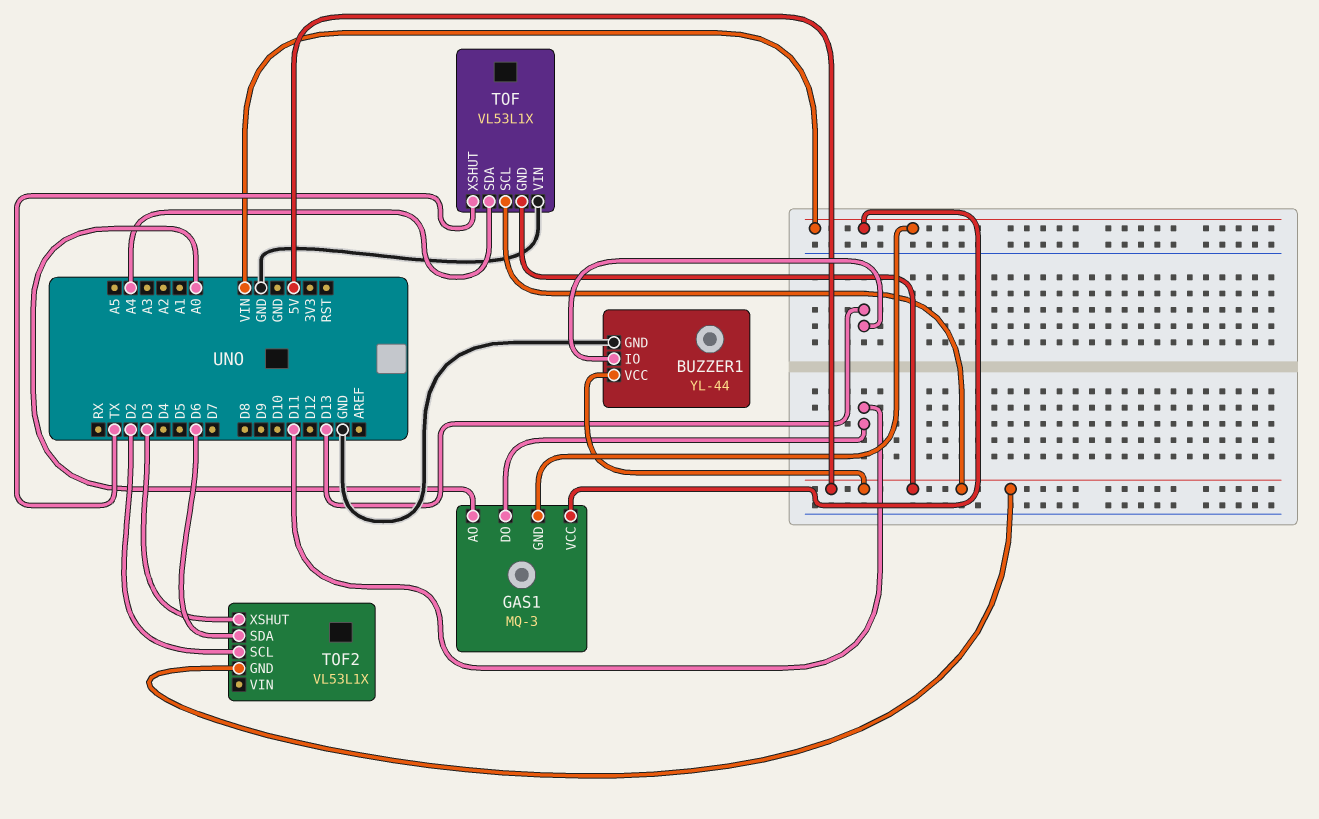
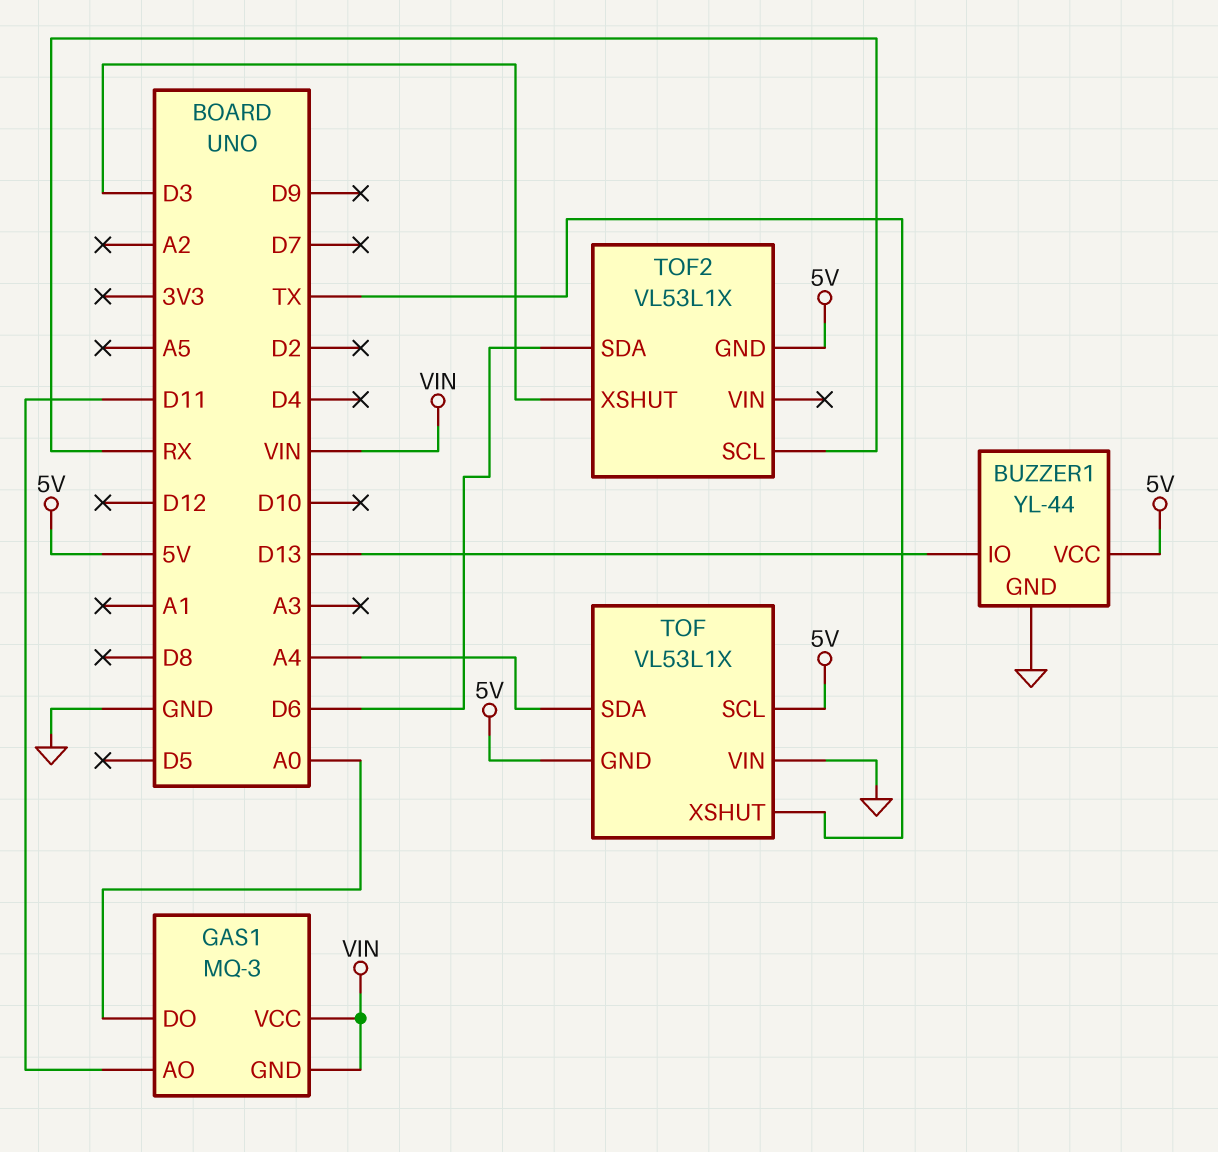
GAS1 pin AO: A0 -> D11
GAS1 pin DO: D11 -> A0
TOF2 pin SCL: D2 -> RX

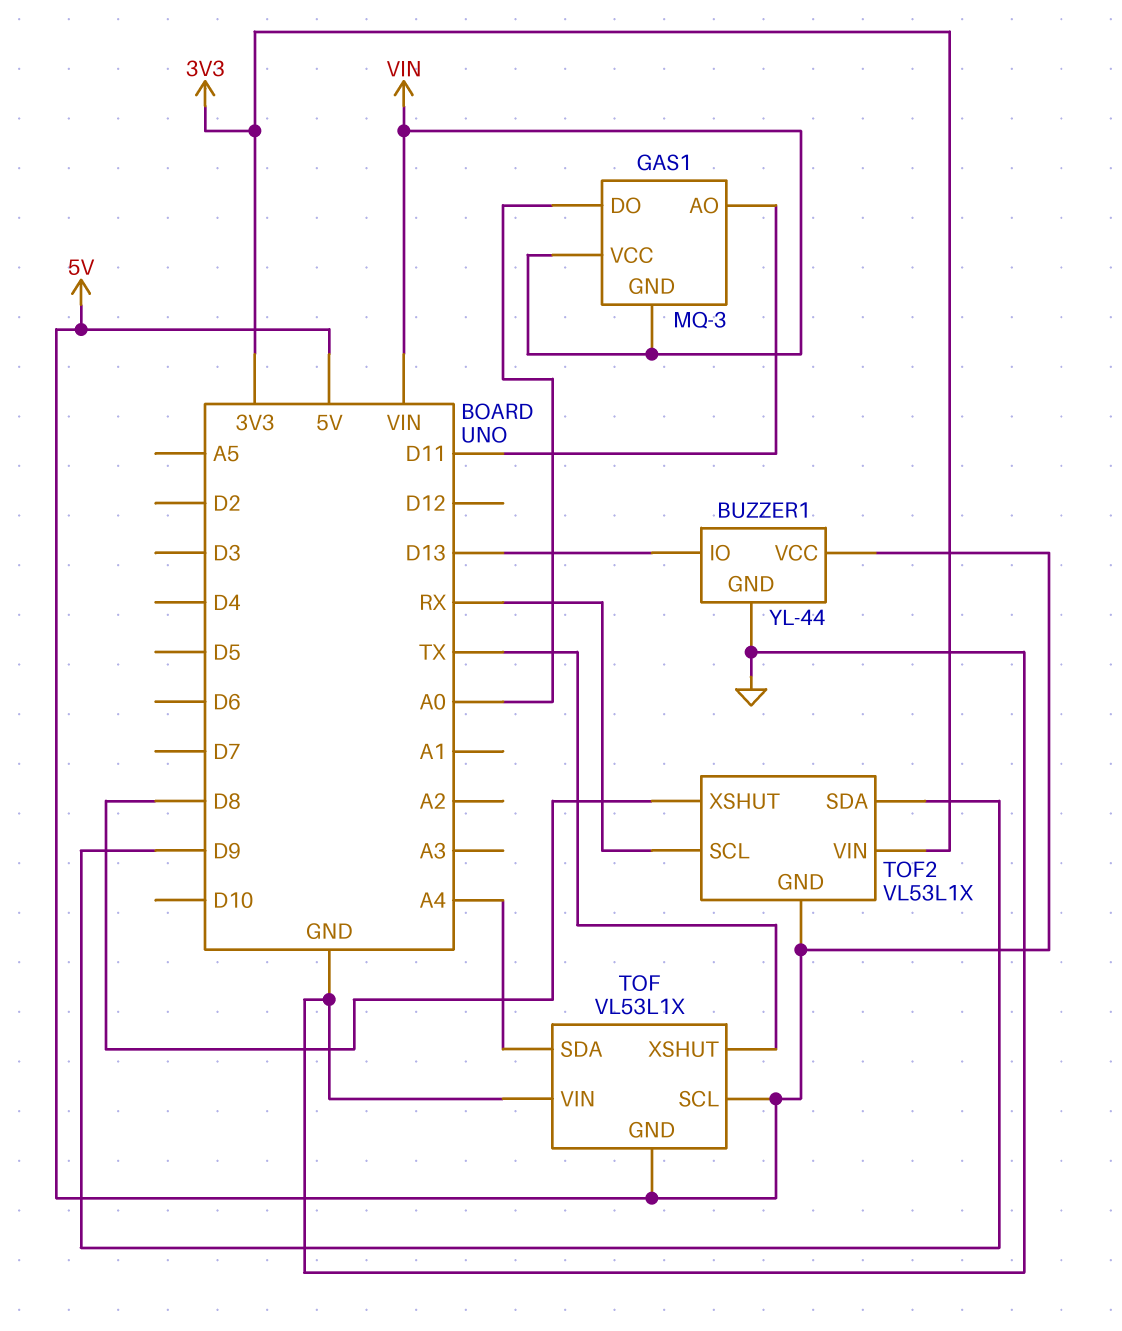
TOF2 pin SDA: D6 -> D9
TOF2 pin VIN: none -> 3V3
TOF2 pin XSHUT: D3 -> D8

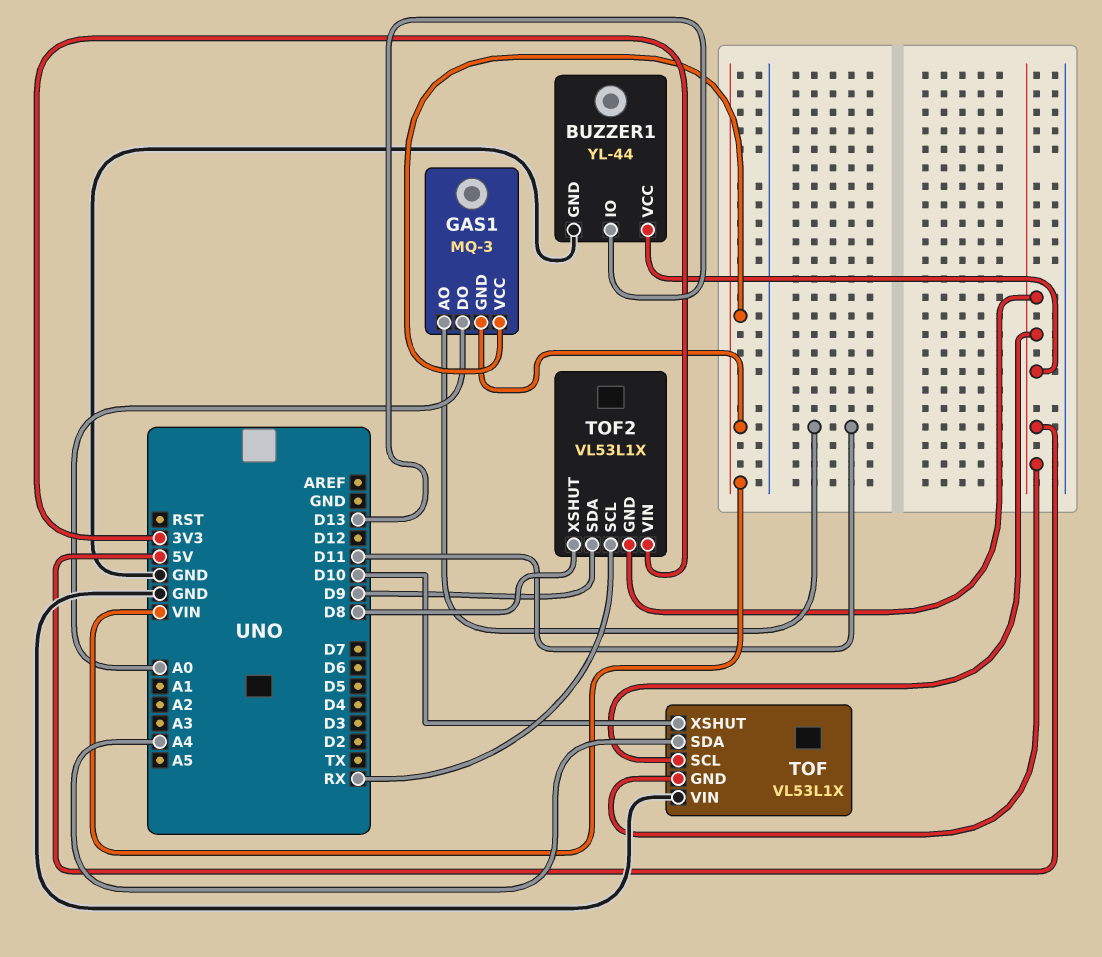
TOF pin XSHUT: TX -> D10

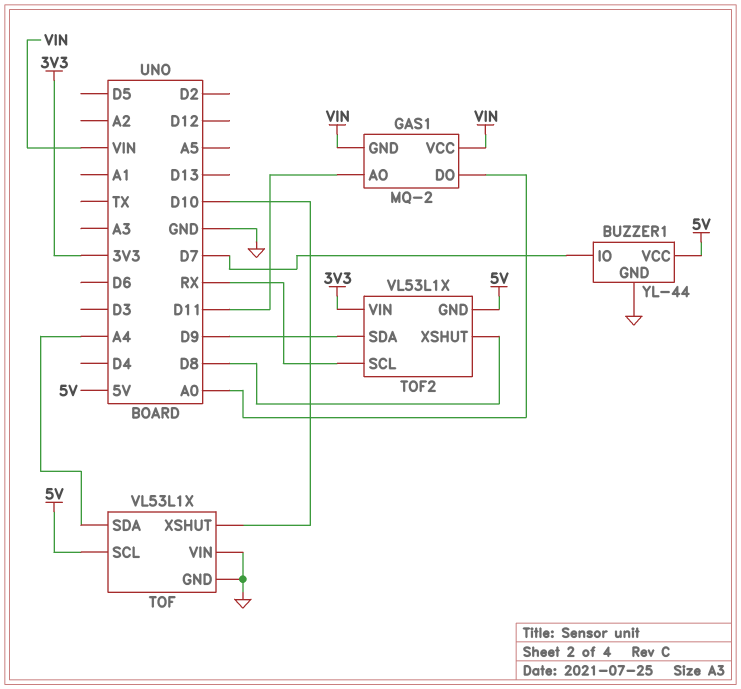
BUZZER1 pin IO: D13 -> D7
GAS1: MQ-3 -> MQ-2
TOF pin GND: 5V -> GND

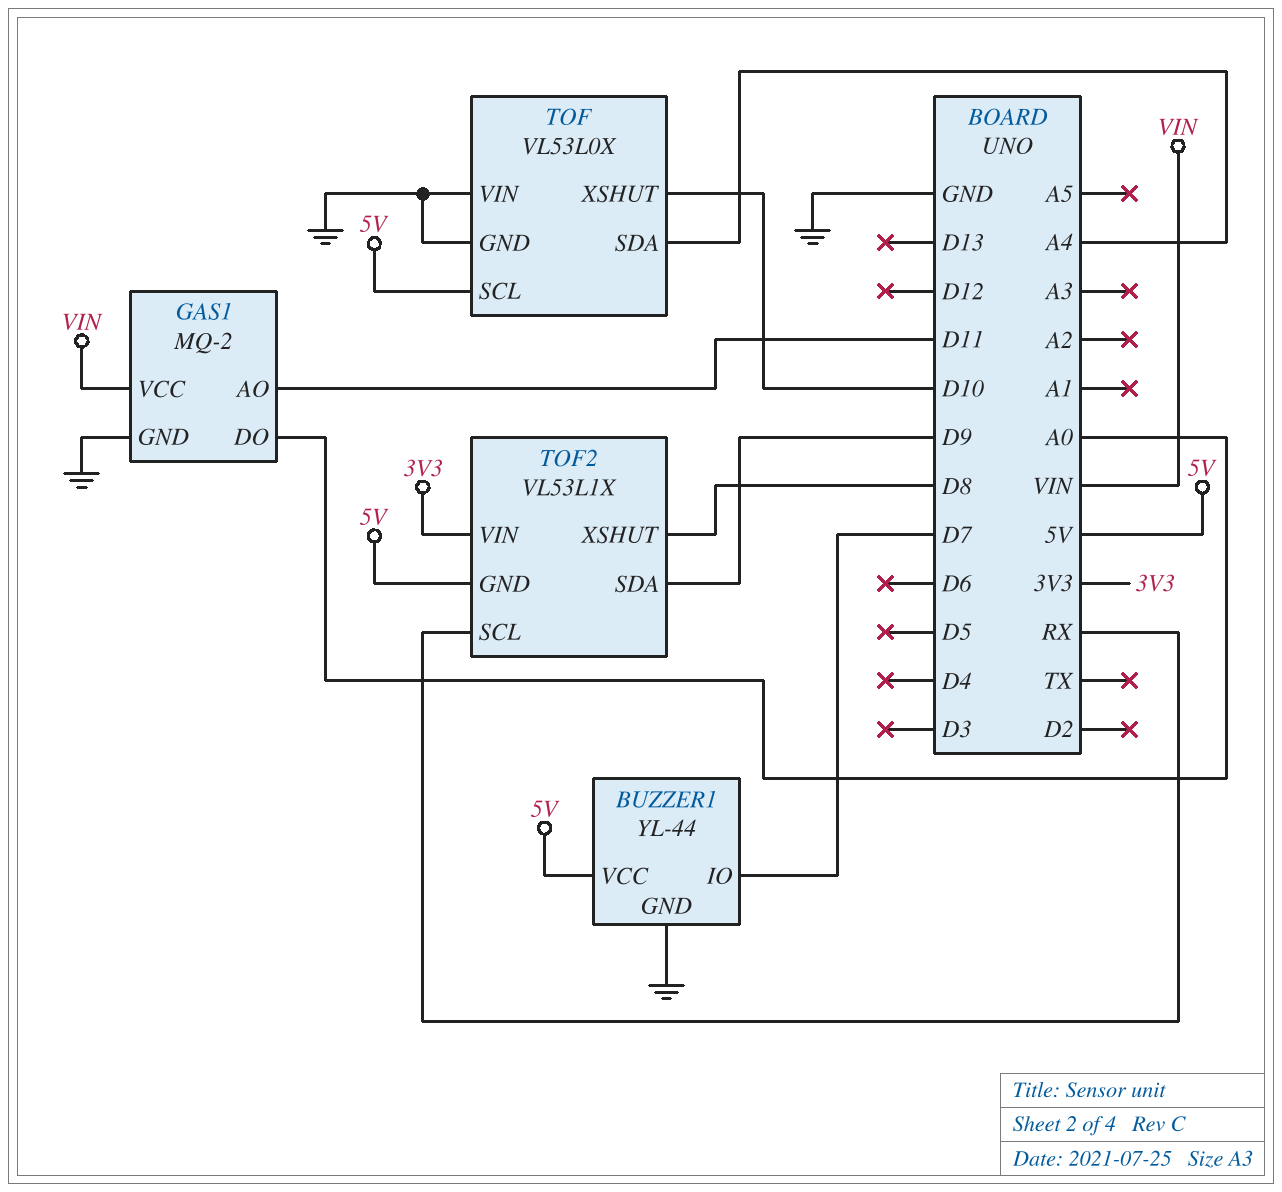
GAS1 pin GND: VIN -> GND
TOF: VL53L1X -> VL53L0X

